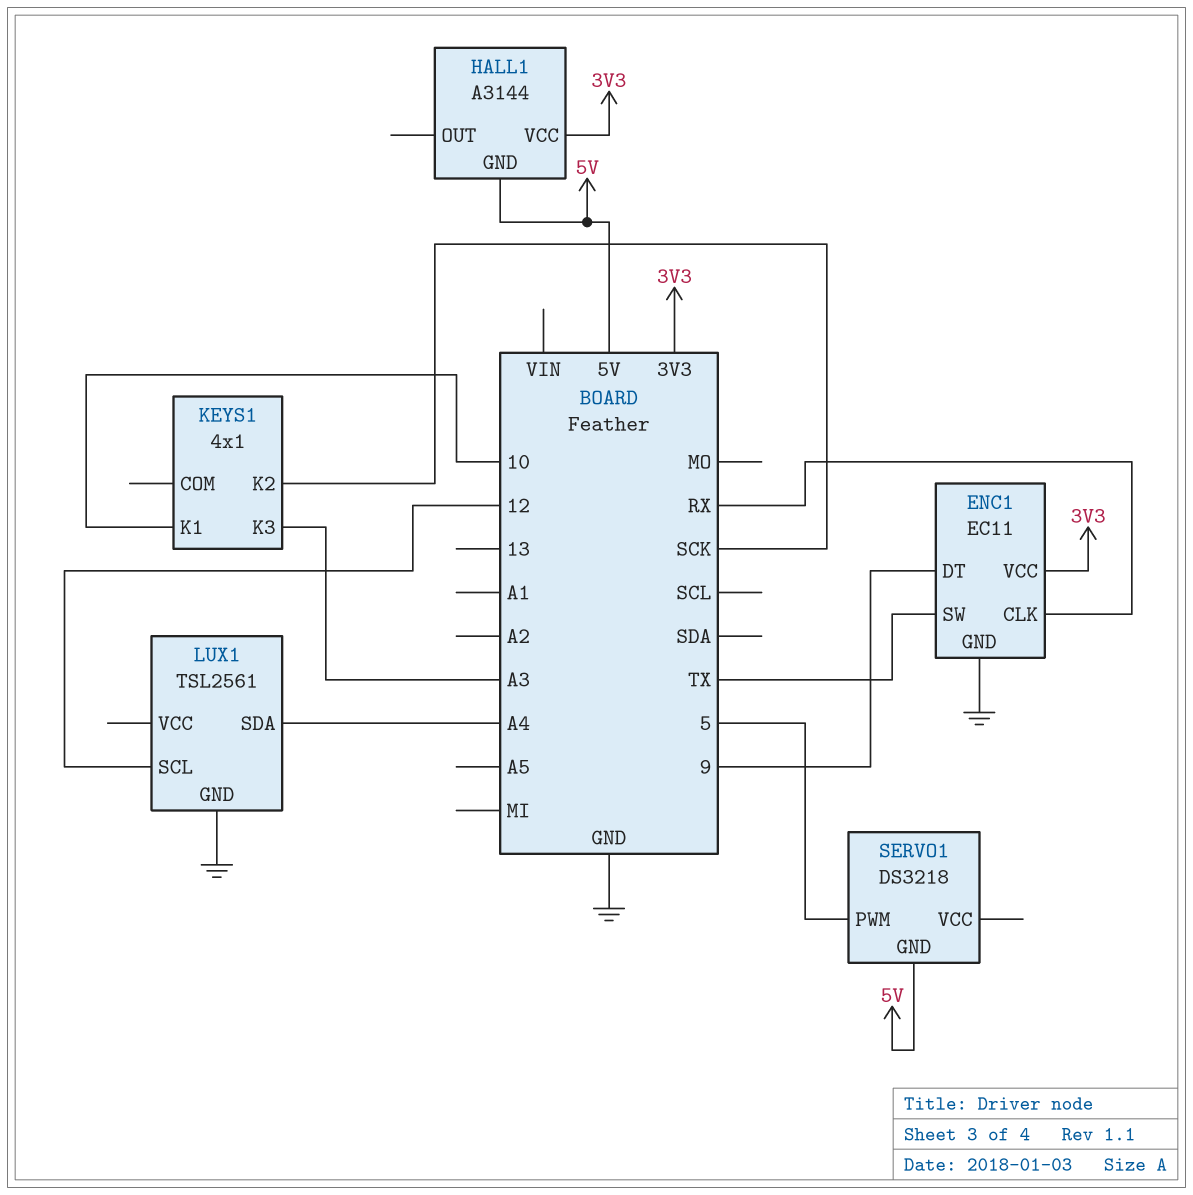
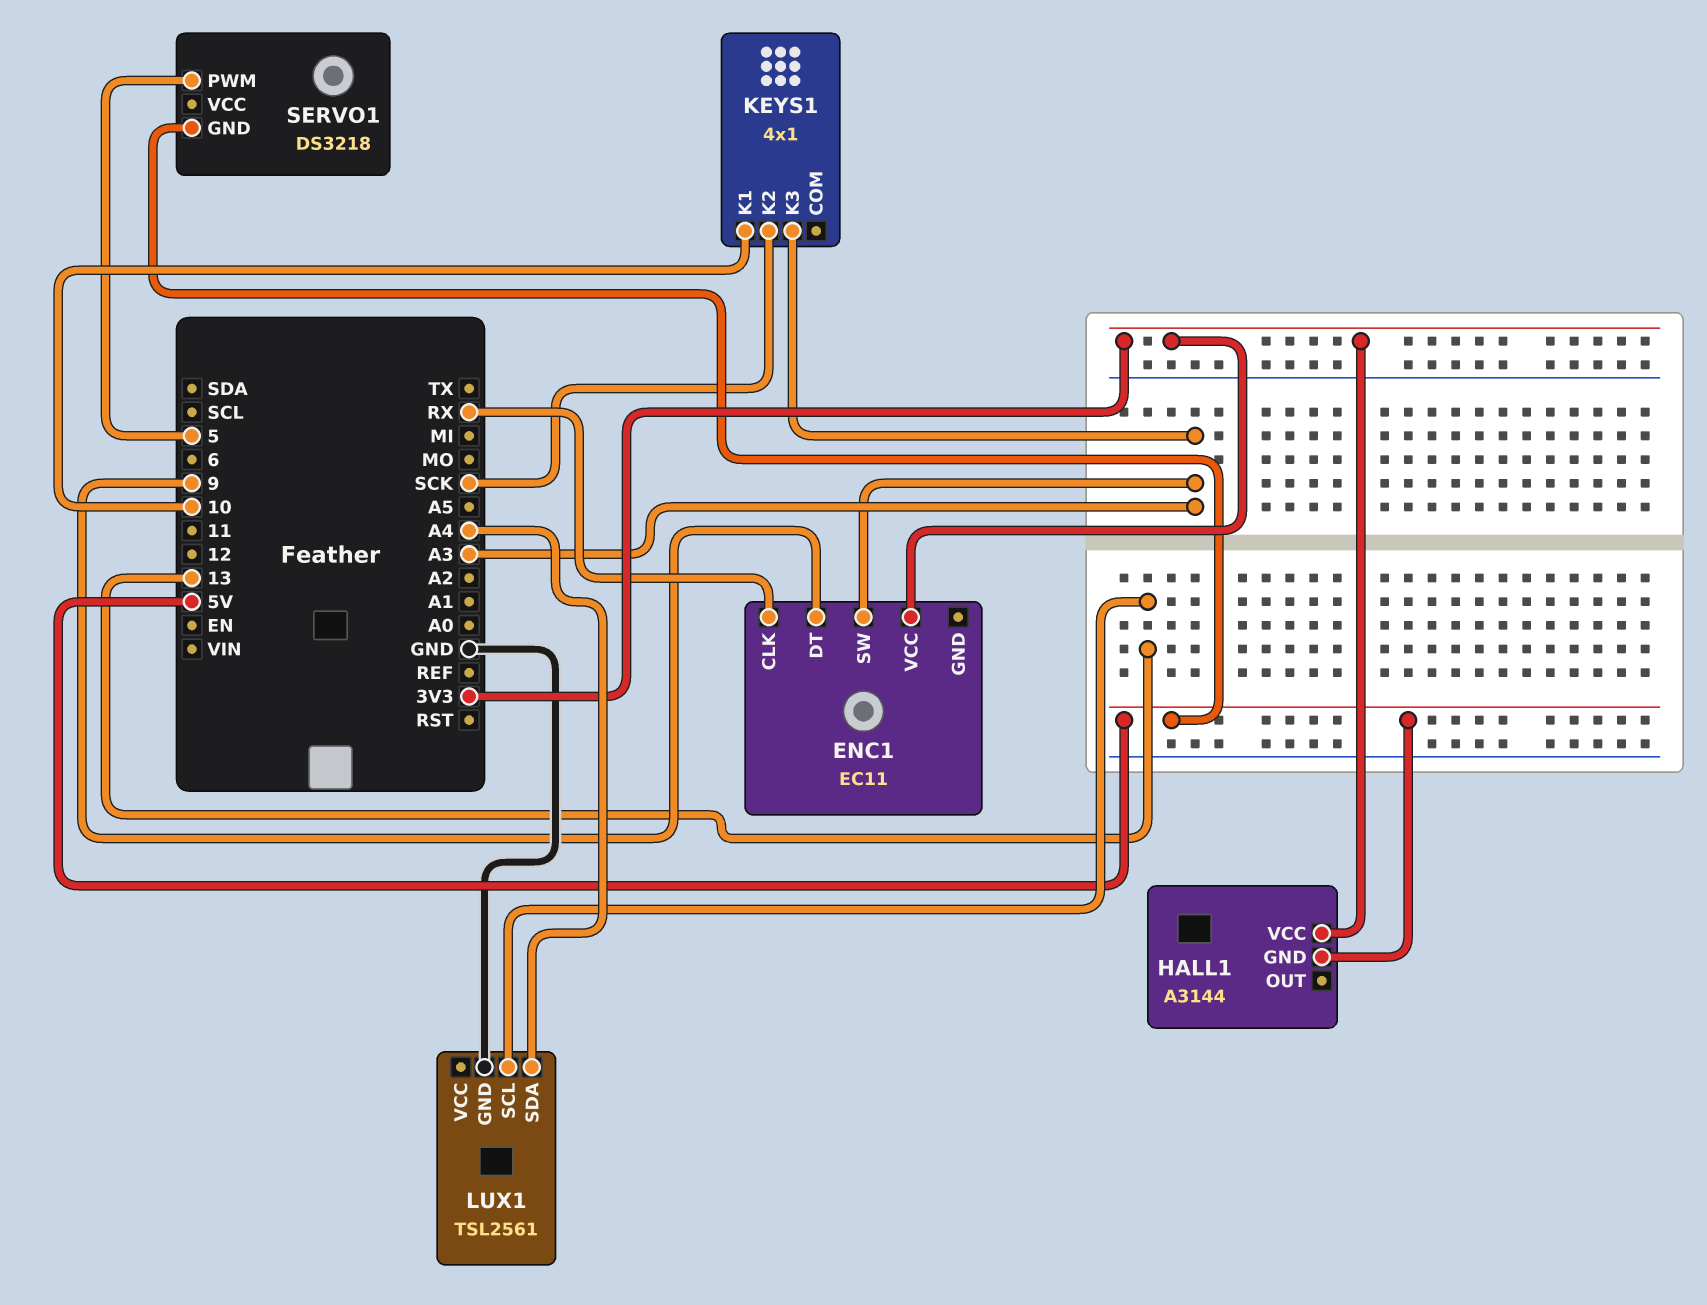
ENC1 pin GND: GND -> none
ENC1 pin SW: TX -> A3
LUX1 pin SCL: 12 -> 13

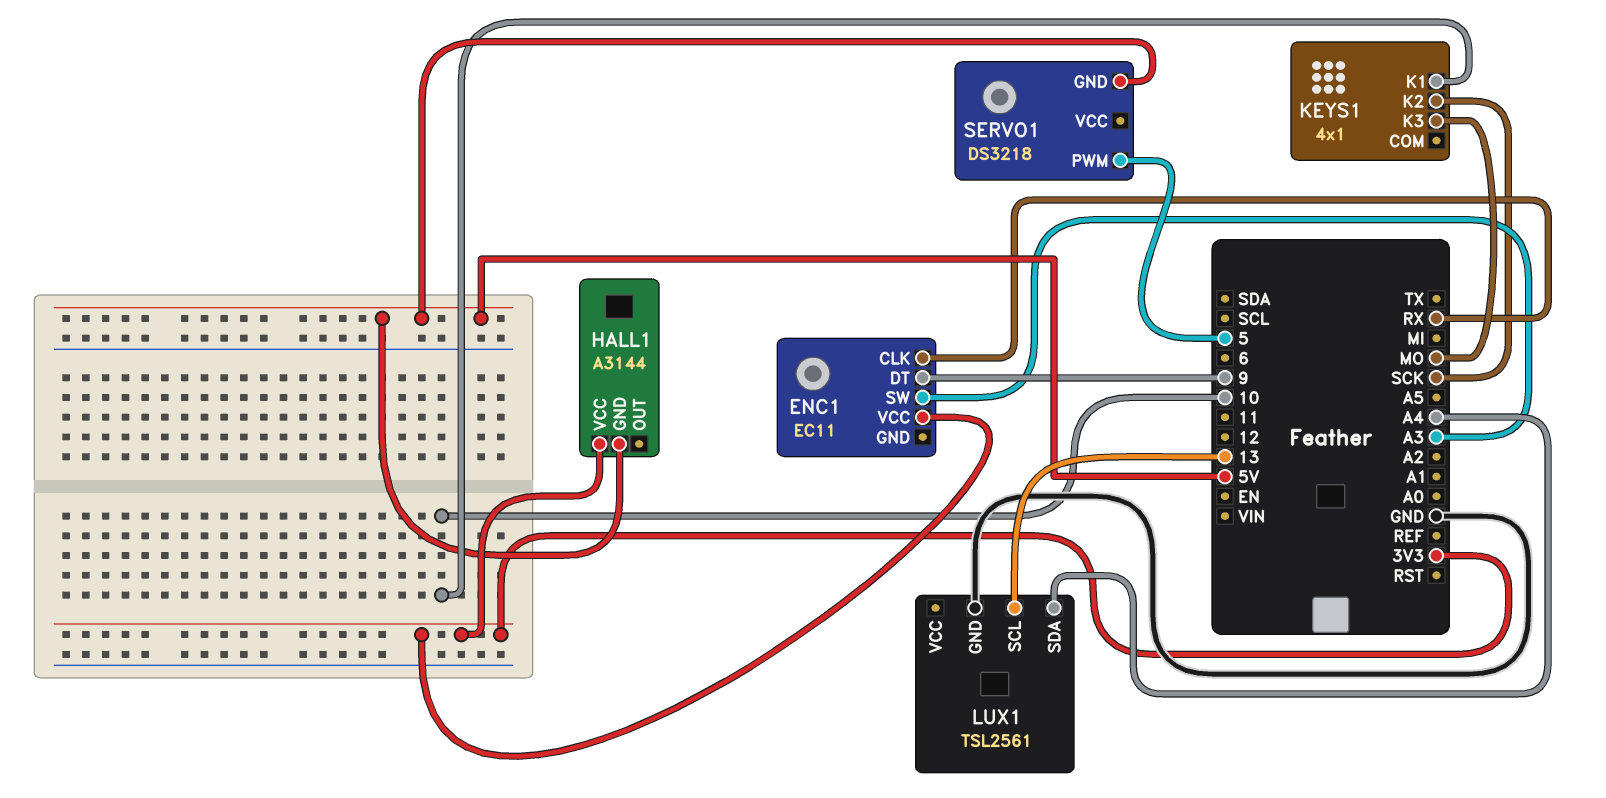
KEYS1 pin K3: A3 -> MO

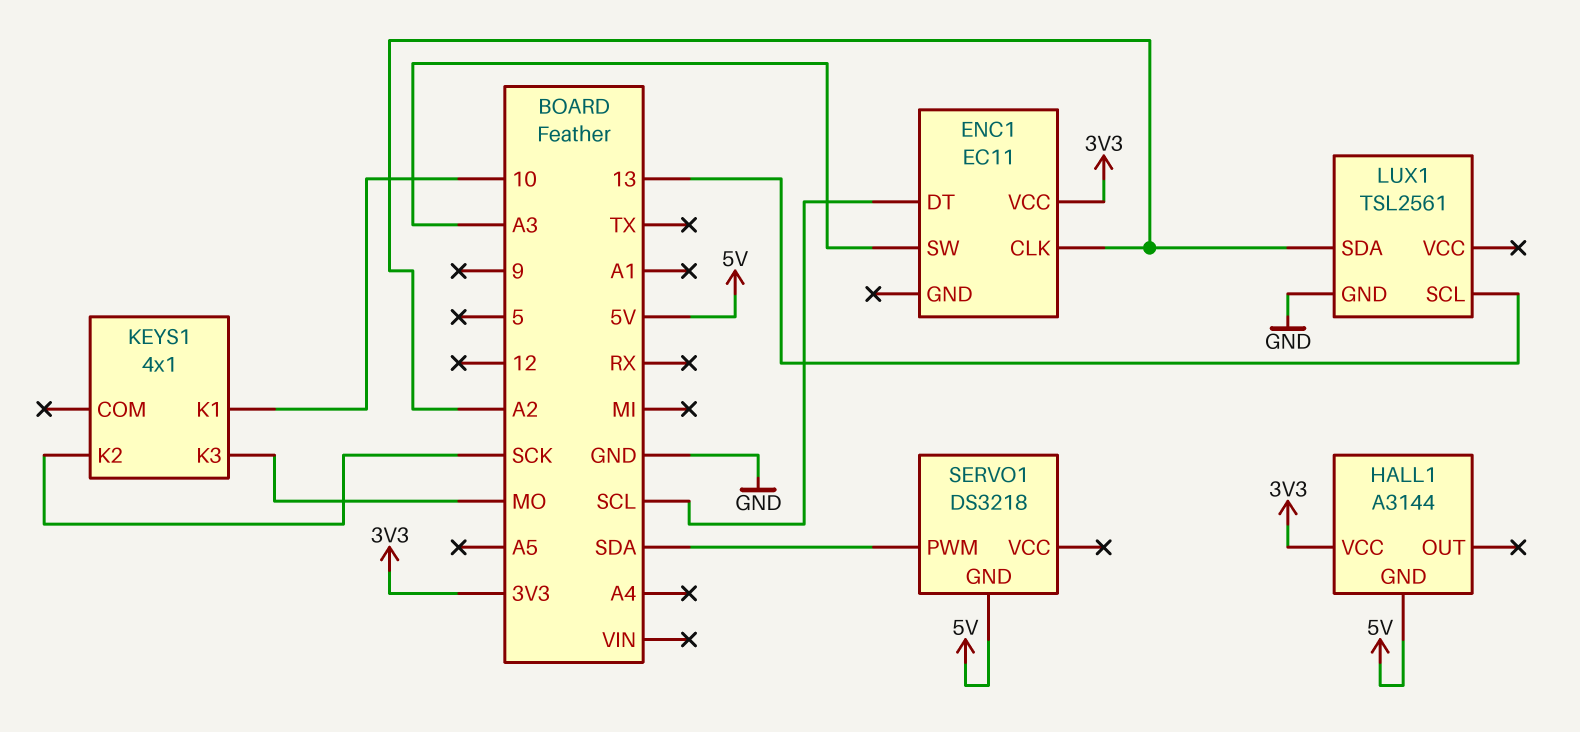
ENC1 pin CLK: RX -> A2
ENC1 pin DT: 9 -> SCL
LUX1 pin SDA: A4 -> A2
SERVO1 pin PWM: 5 -> SDA

